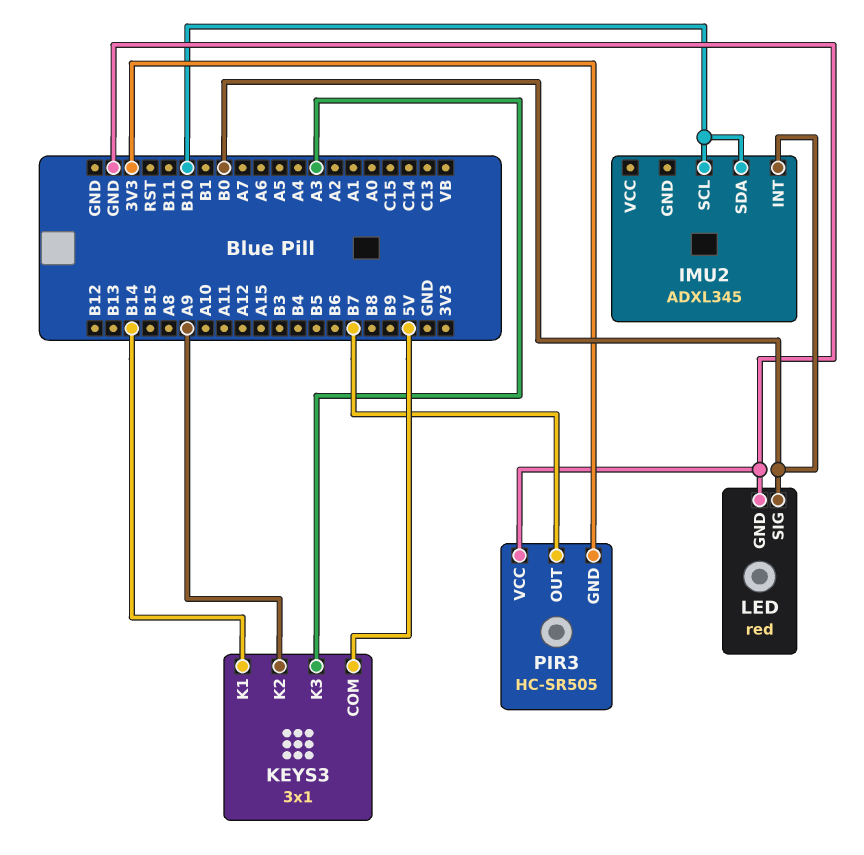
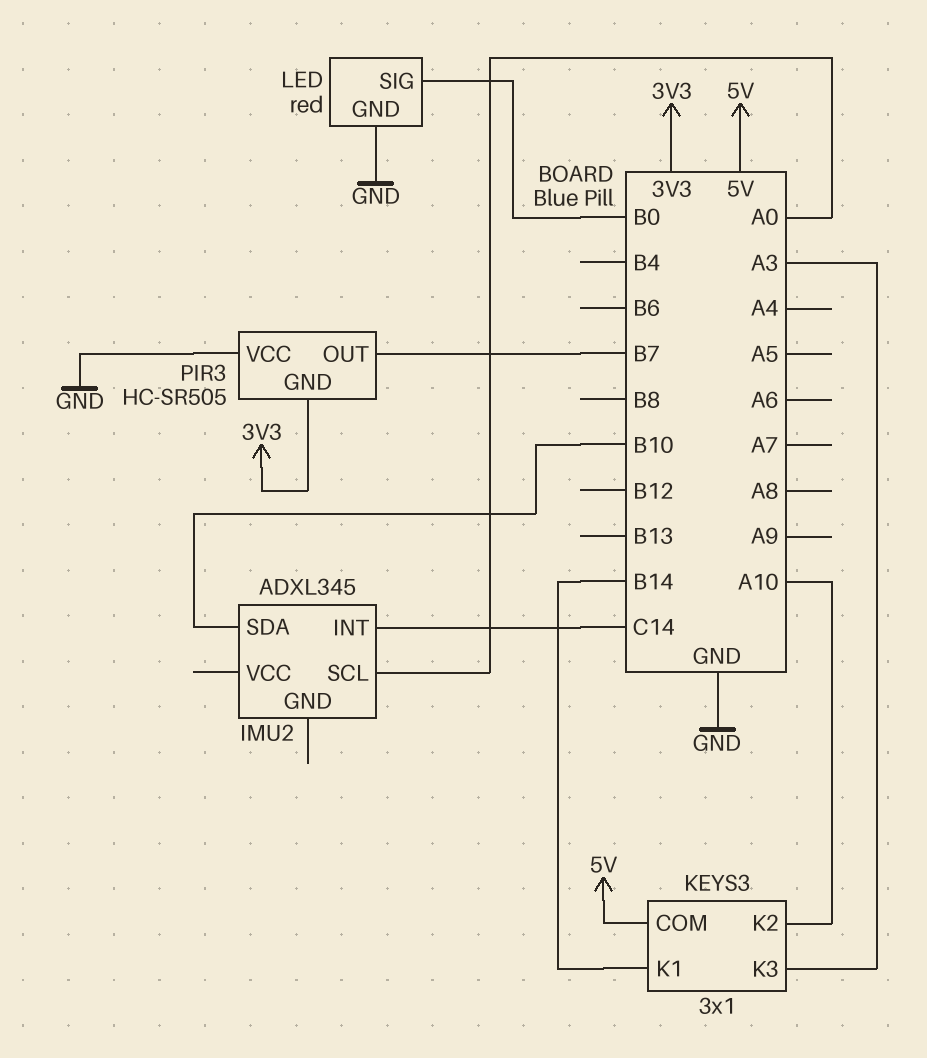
IMU2 pin INT: B0 -> C14
IMU2 pin SCL: B10 -> A0
KEYS3 pin K2: A9 -> A10

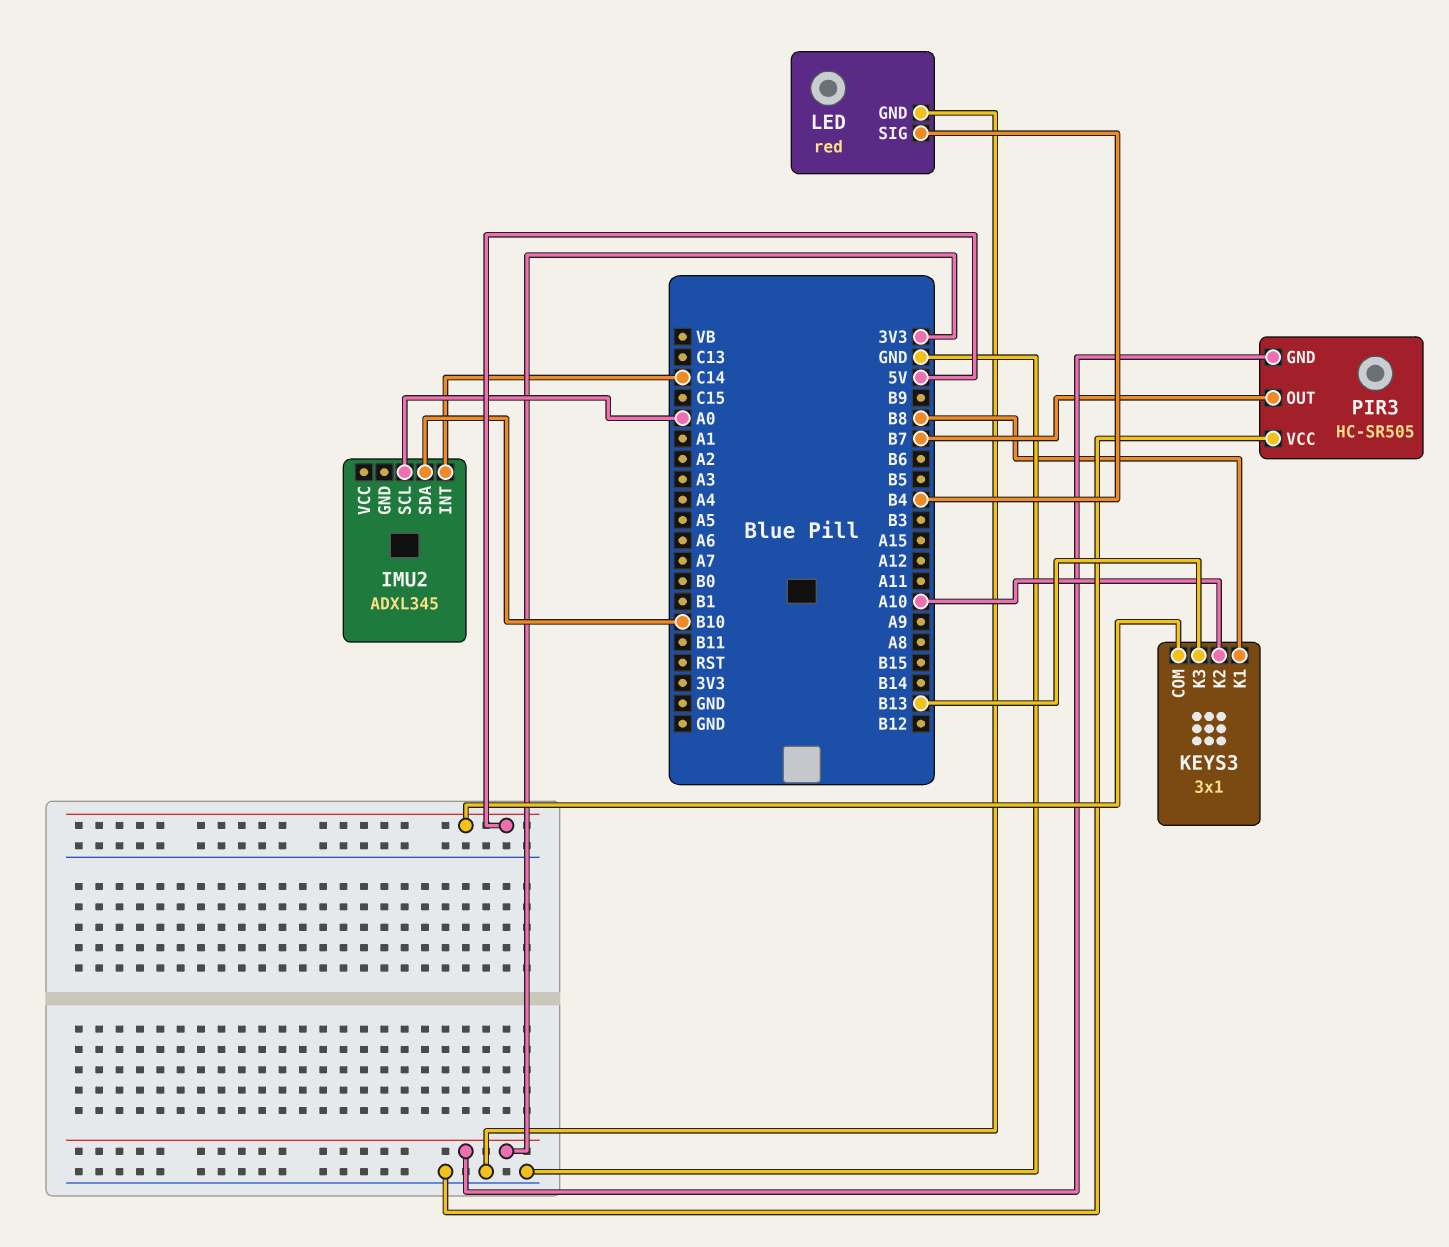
KEYS3 pin K1: B14 -> B8
KEYS3 pin K3: A3 -> B13
LED pin SIG: B0 -> B4

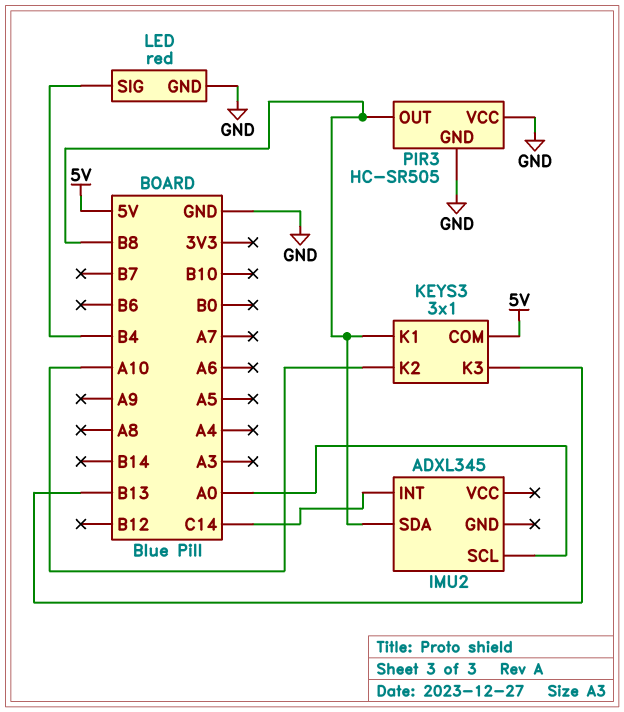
IMU2 pin SDA: B10 -> B8
PIR3 pin GND: 3V3 -> GND
PIR3 pin OUT: B7 -> B8

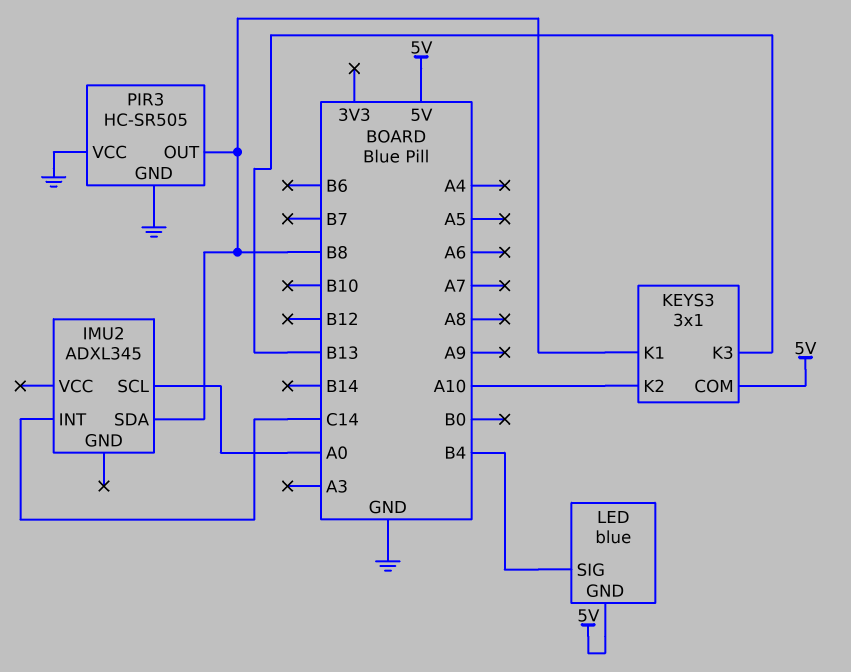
LED: red -> blue
LED pin GND: GND -> 5V

